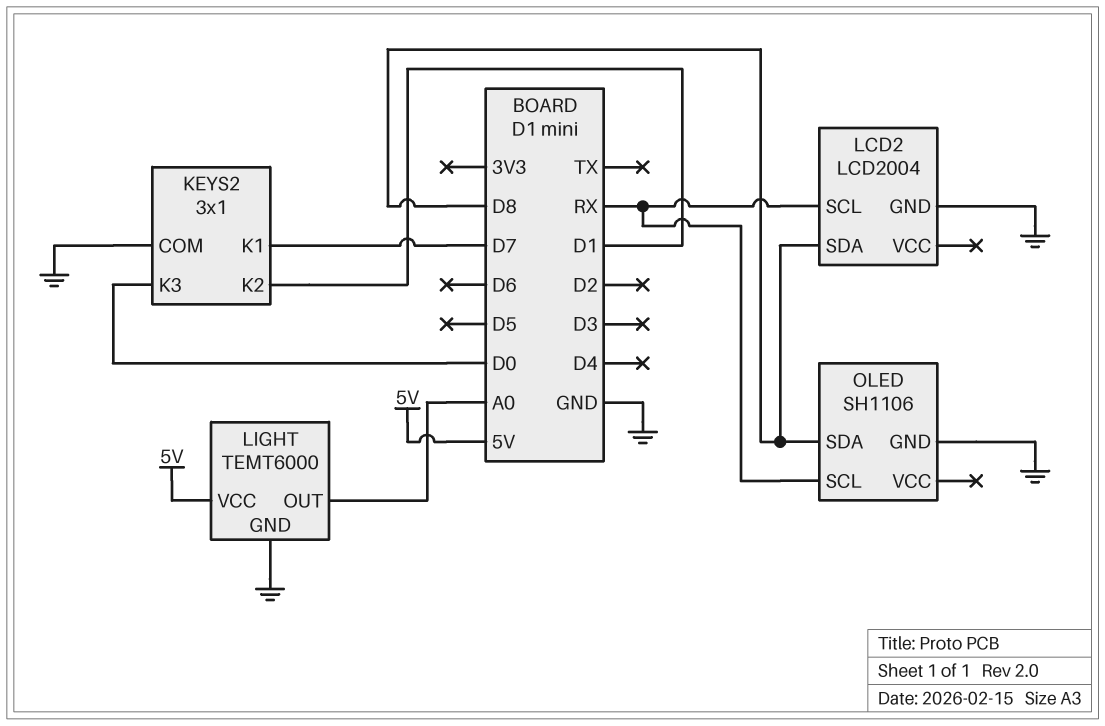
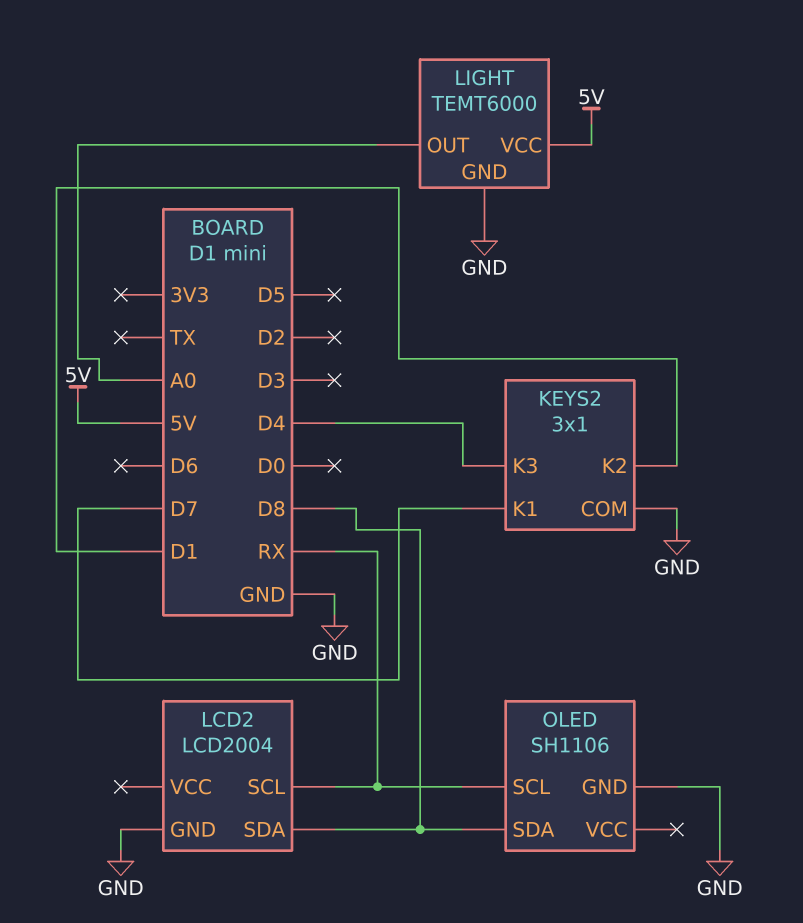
KEYS2 pin K3: D0 -> D4

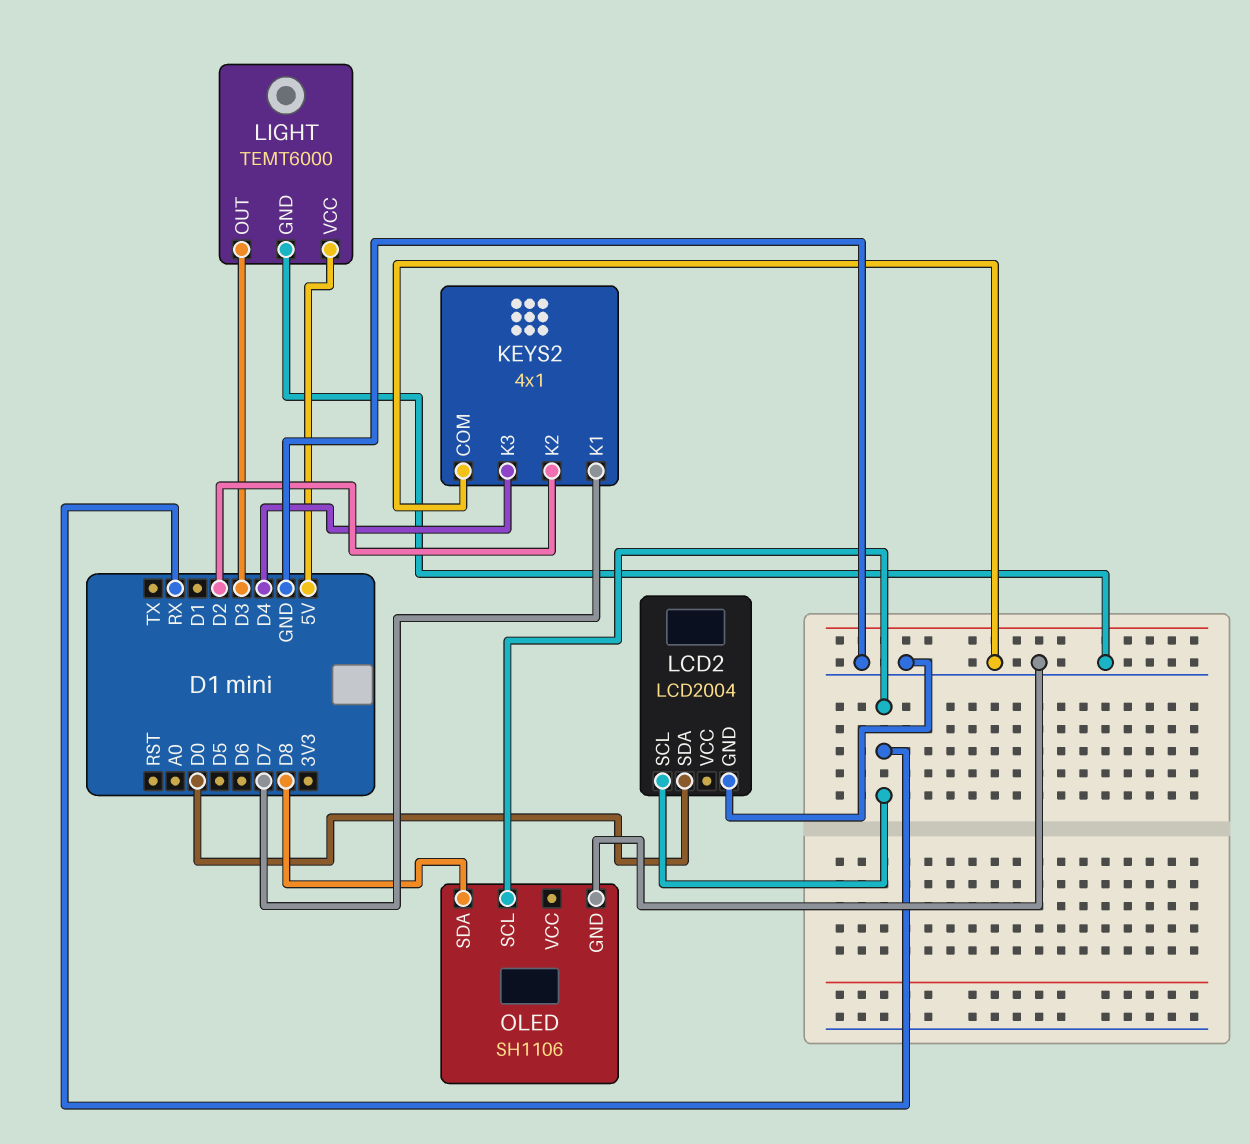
KEYS2: 3x1 -> 4x1
KEYS2 pin K2: D1 -> D2
LCD2 pin SDA: D8 -> D0
LIGHT pin OUT: A0 -> D3

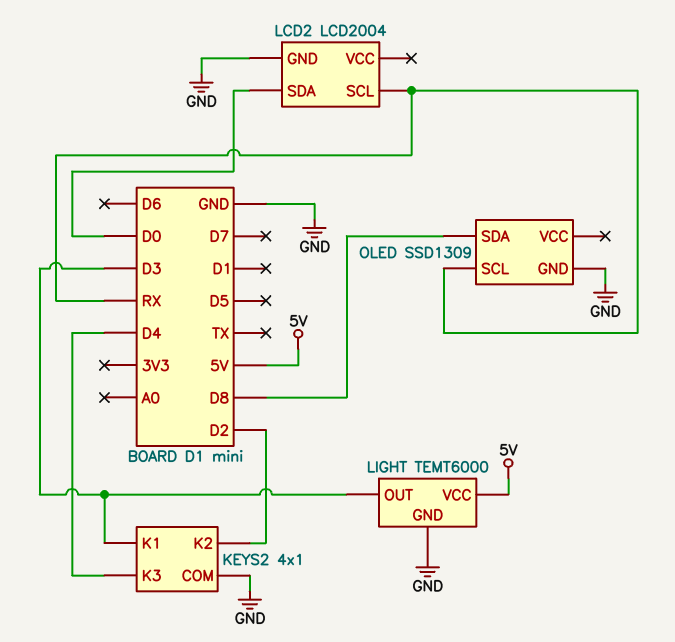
KEYS2 pin K1: D7 -> D3
OLED: SH1106 -> SSD1309

